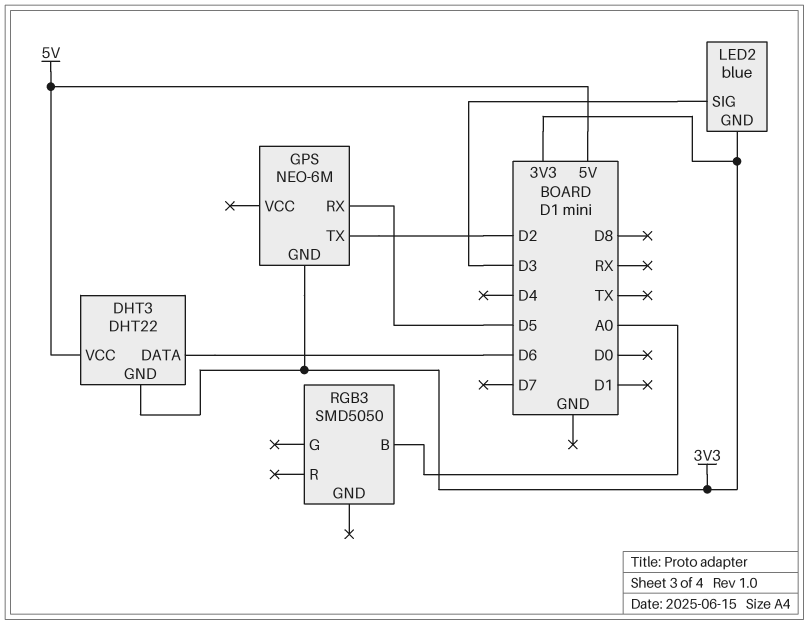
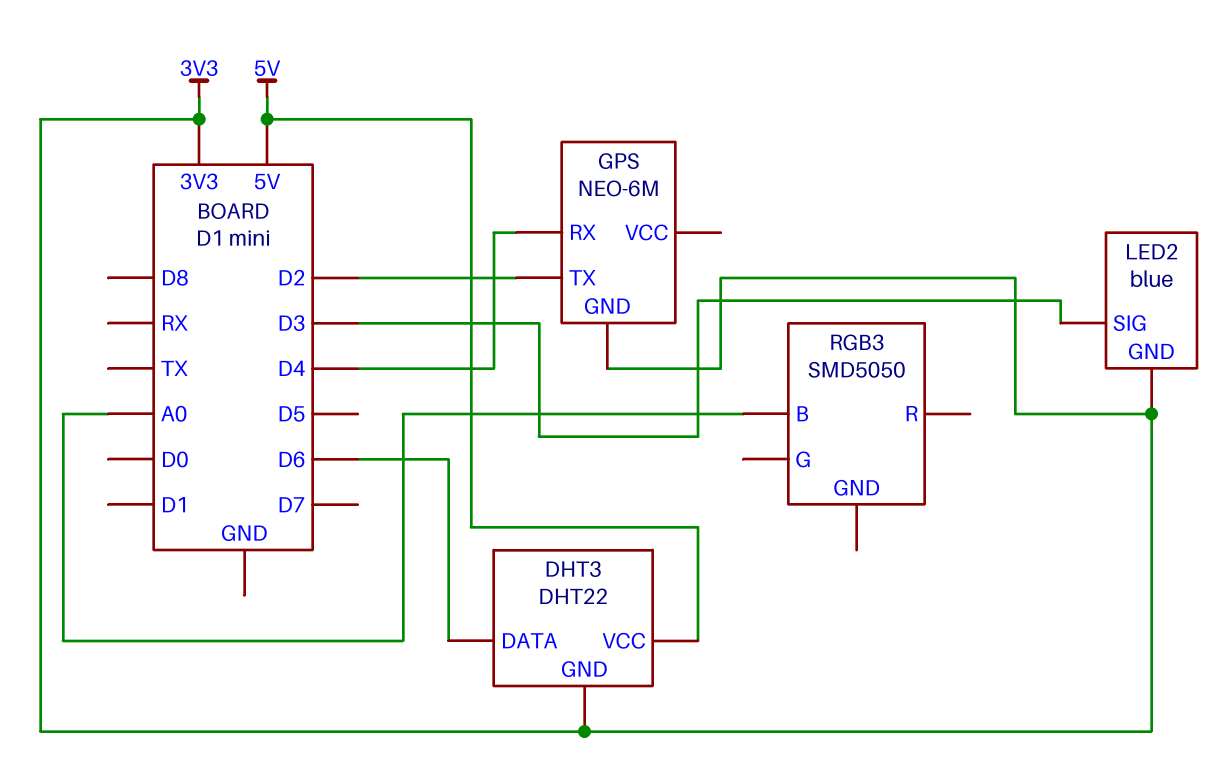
GPS pin RX: D5 -> D4

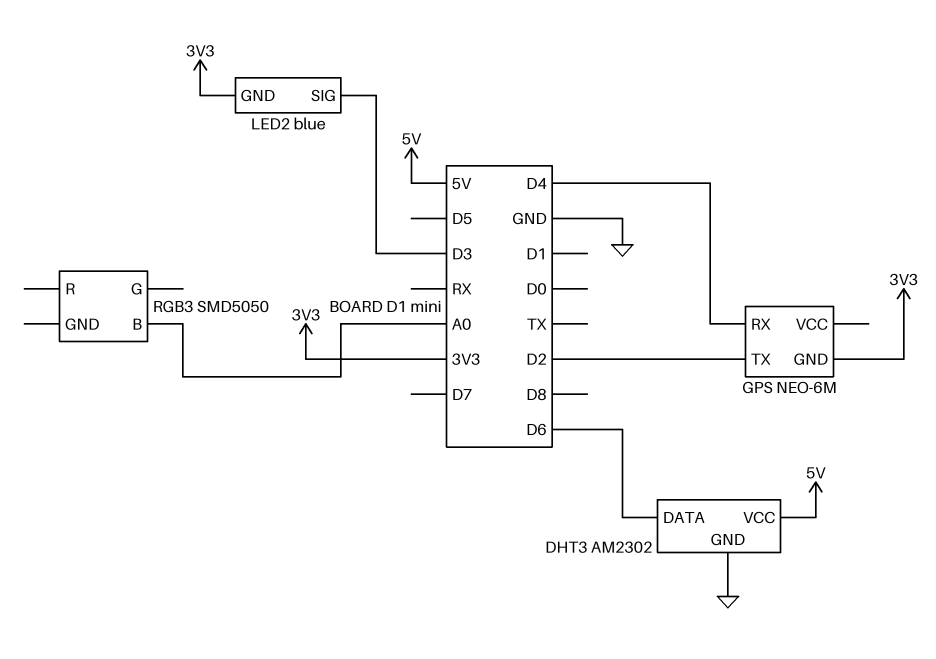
DHT3: DHT22 -> AM2302
DHT3 pin GND: 3V3 -> GND

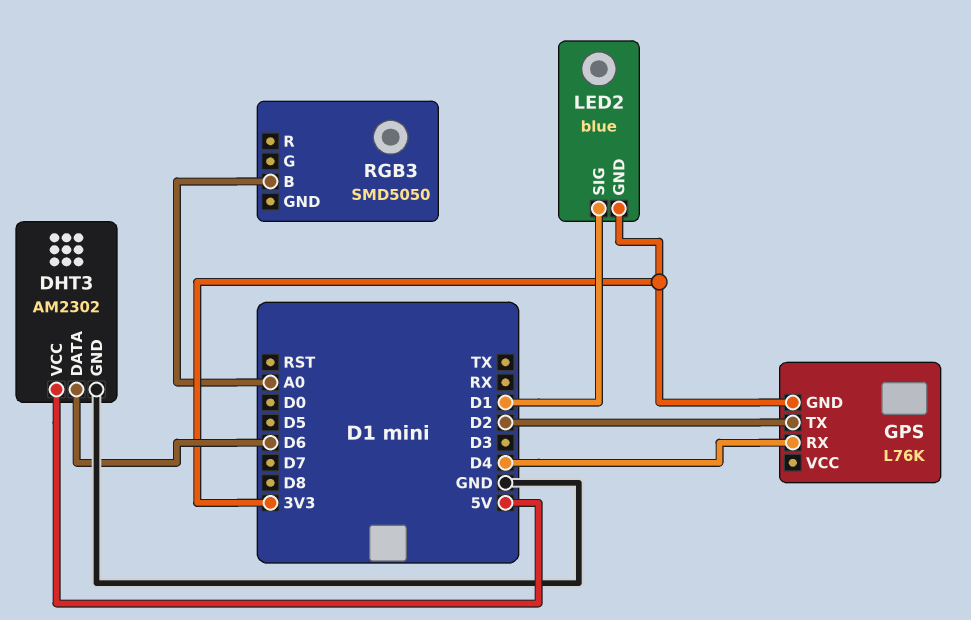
GPS: NEO-6M -> L76K
LED2 pin SIG: D3 -> D1

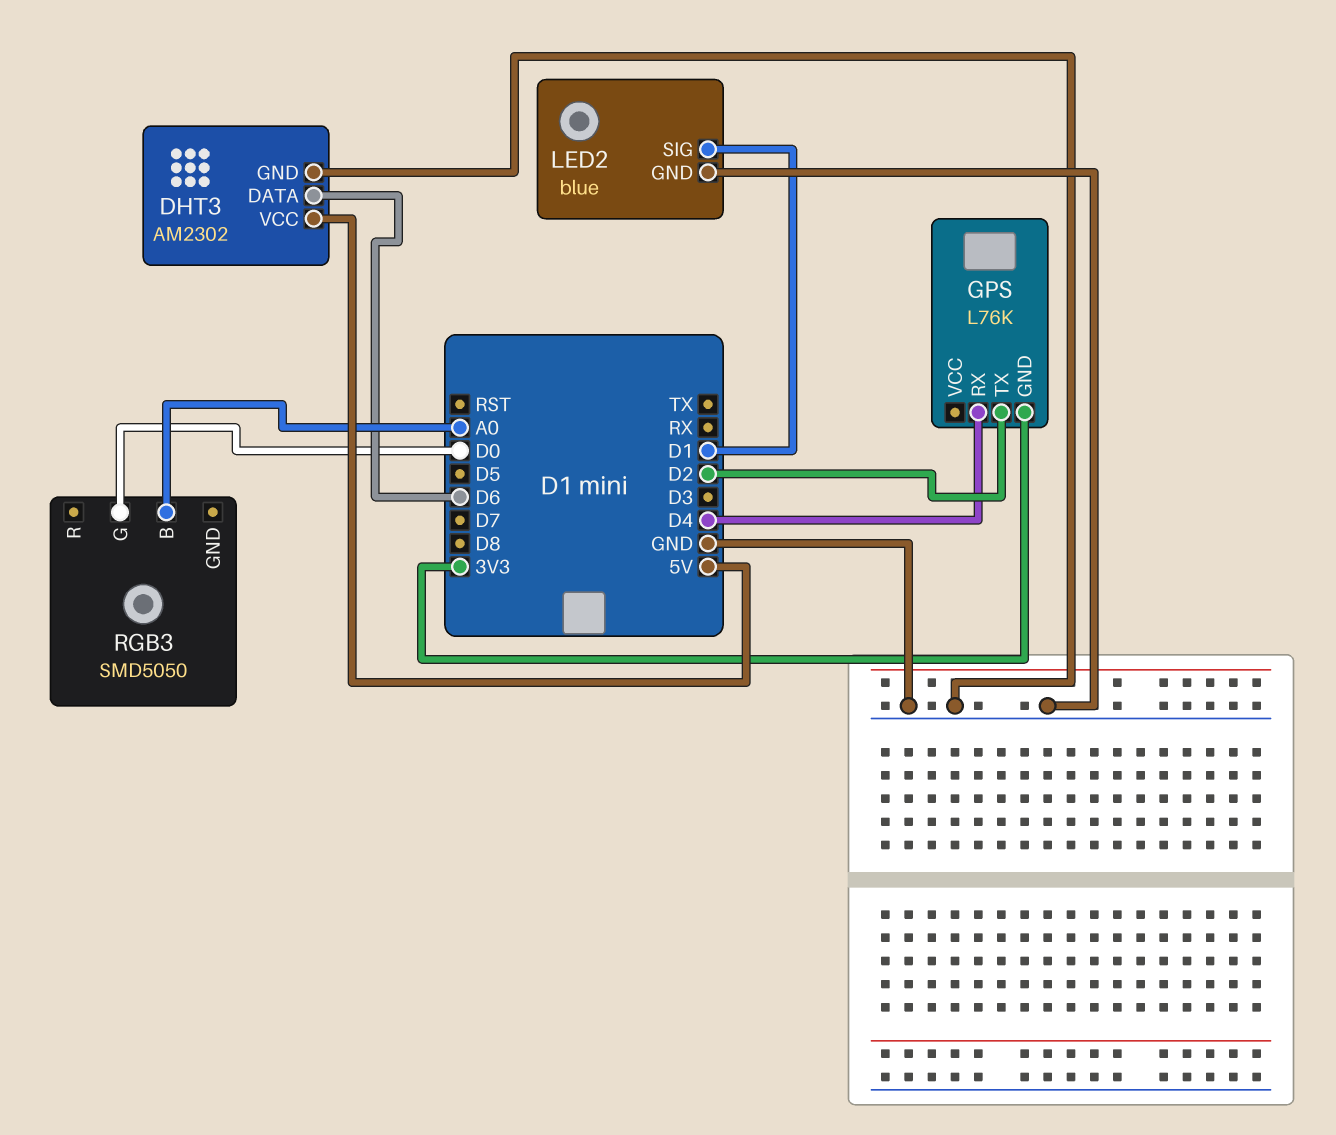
LED2 pin GND: 3V3 -> GND
RGB3 pin G: none -> D0

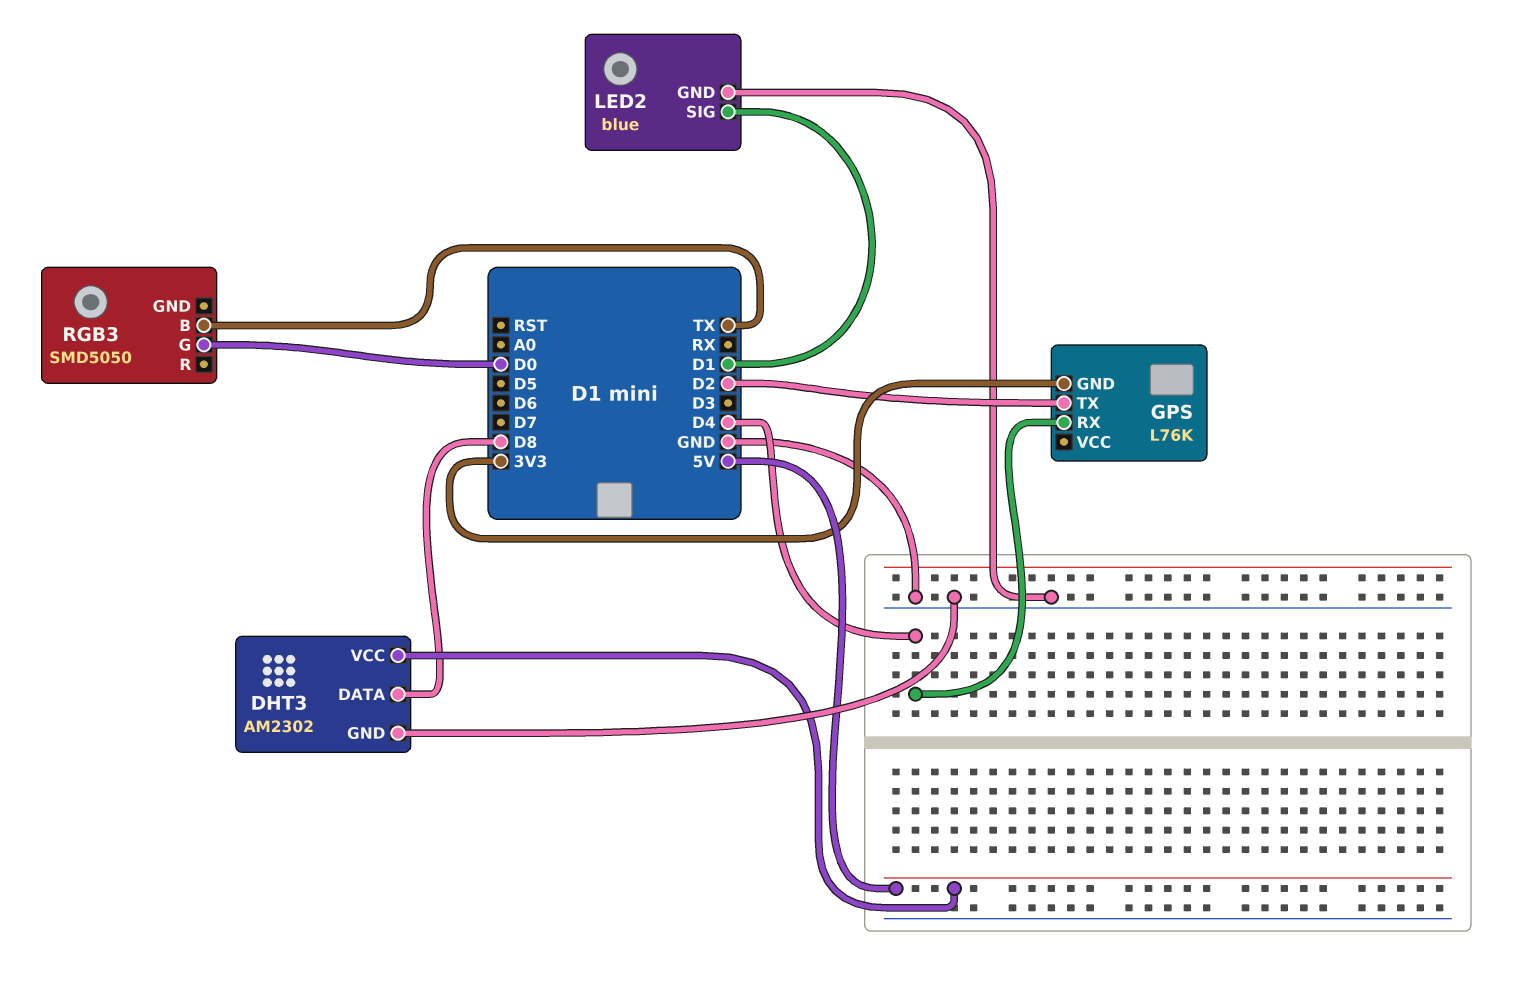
DHT3 pin DATA: D6 -> D8
RGB3 pin B: A0 -> TX

